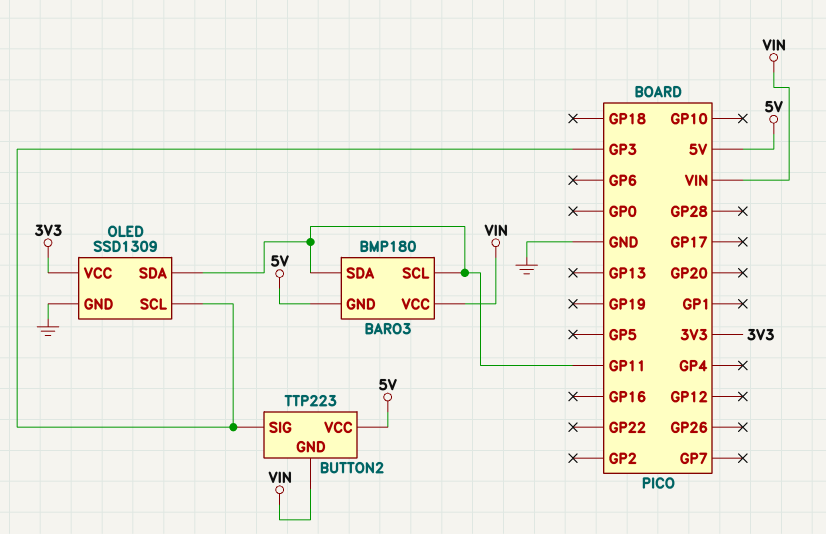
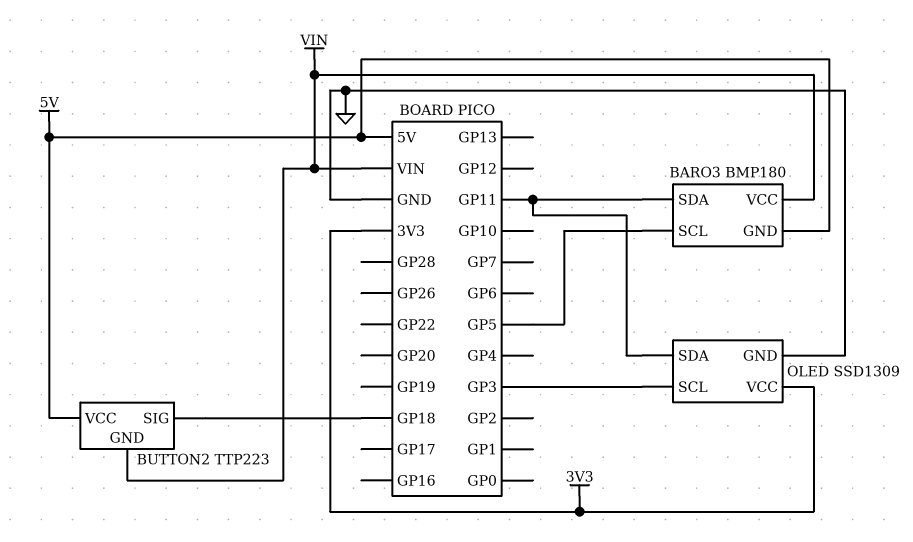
BARO3 pin SCL: GP11 -> GP5
BUTTON2 pin SIG: GP3 -> GP18

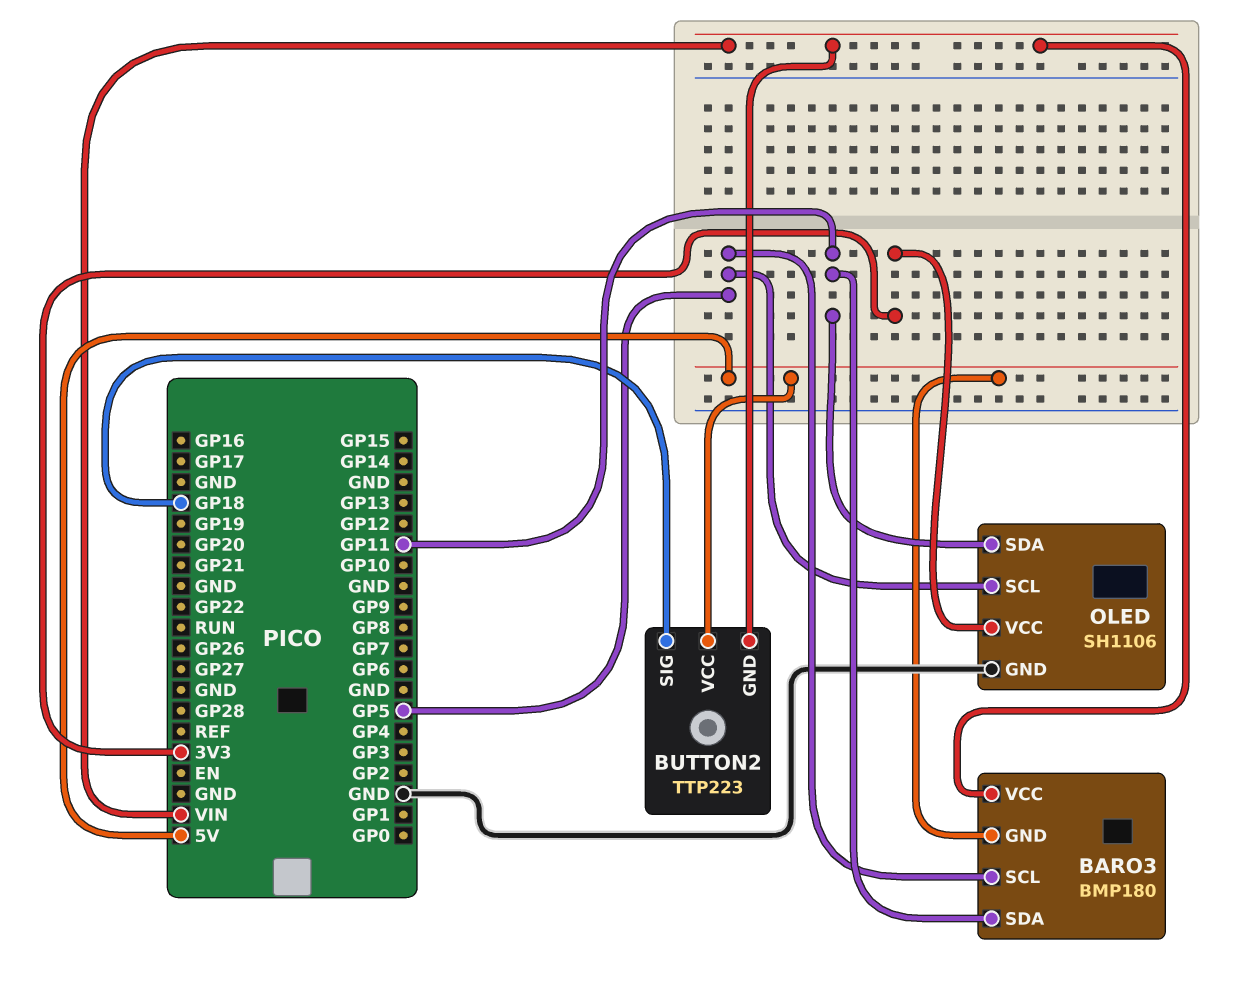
OLED: SSD1309 -> SH1106
OLED pin SCL: GP3 -> GP5

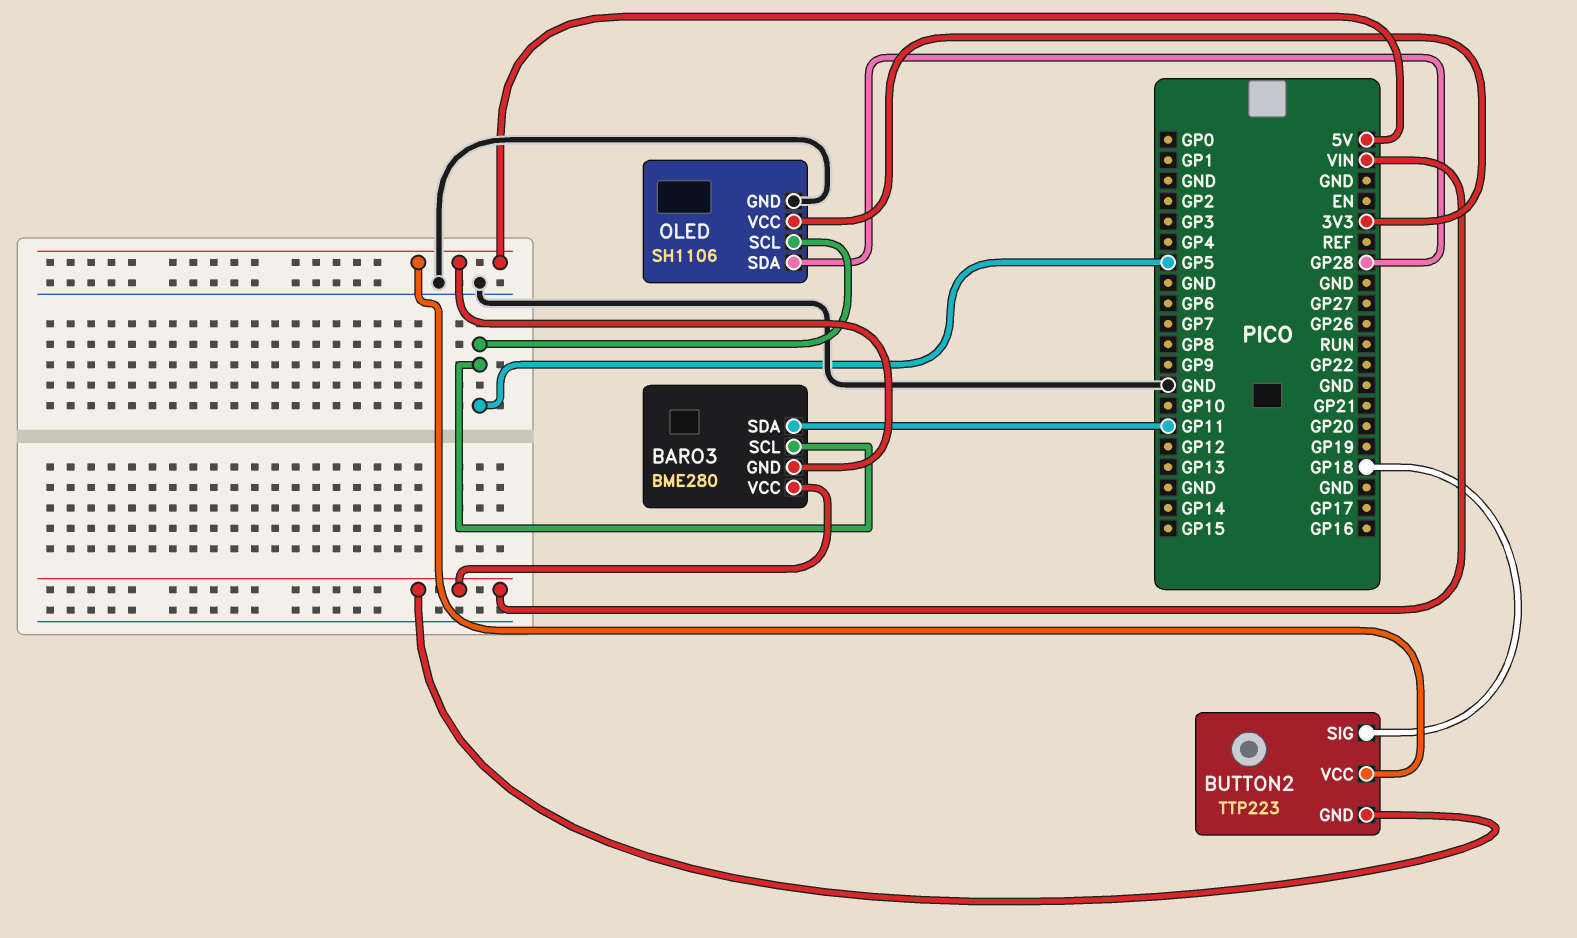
BARO3: BMP180 -> BME280
OLED pin SDA: GP11 -> GP28

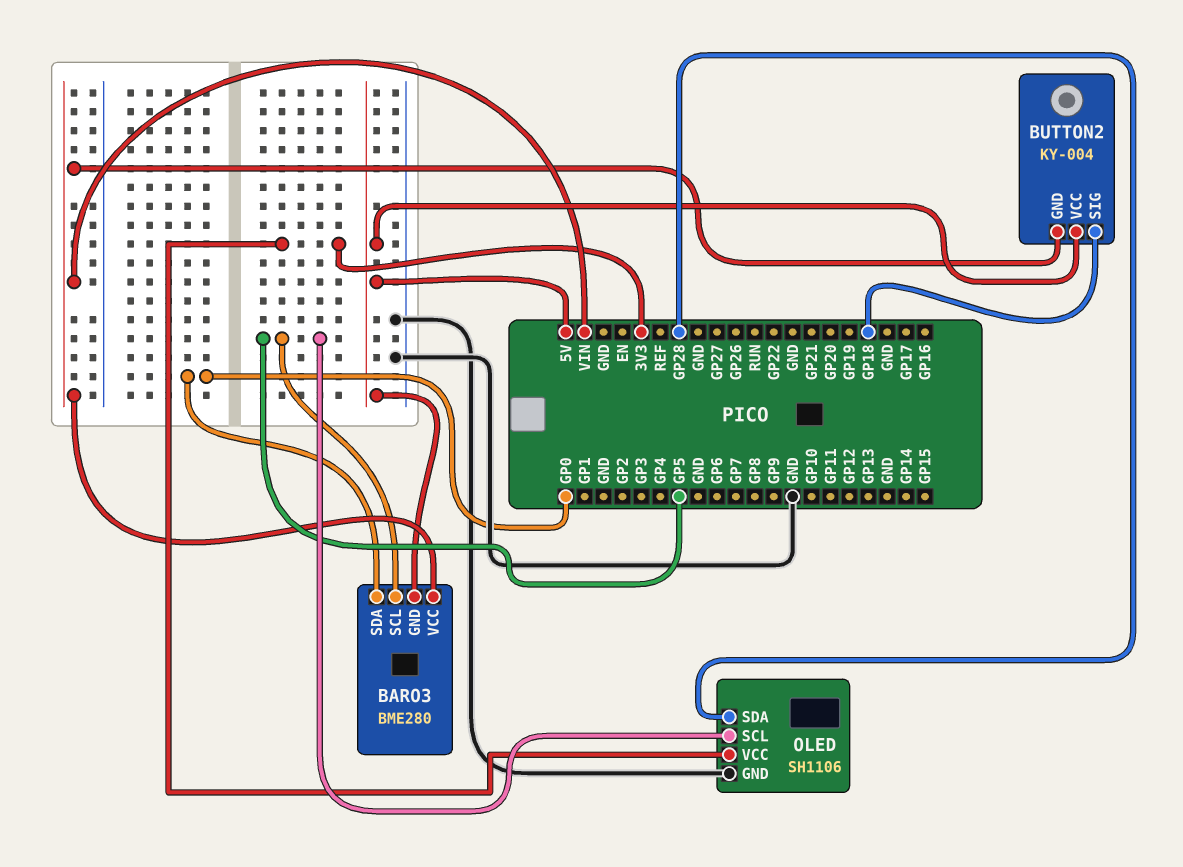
BARO3 pin SDA: GP11 -> GP0
BUTTON2: TTP223 -> KY-004

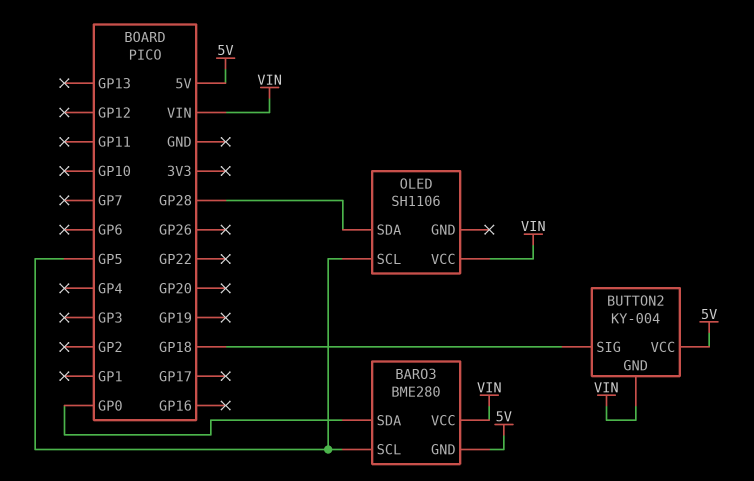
OLED pin GND: GND -> none
OLED pin VCC: 3V3 -> VIN

